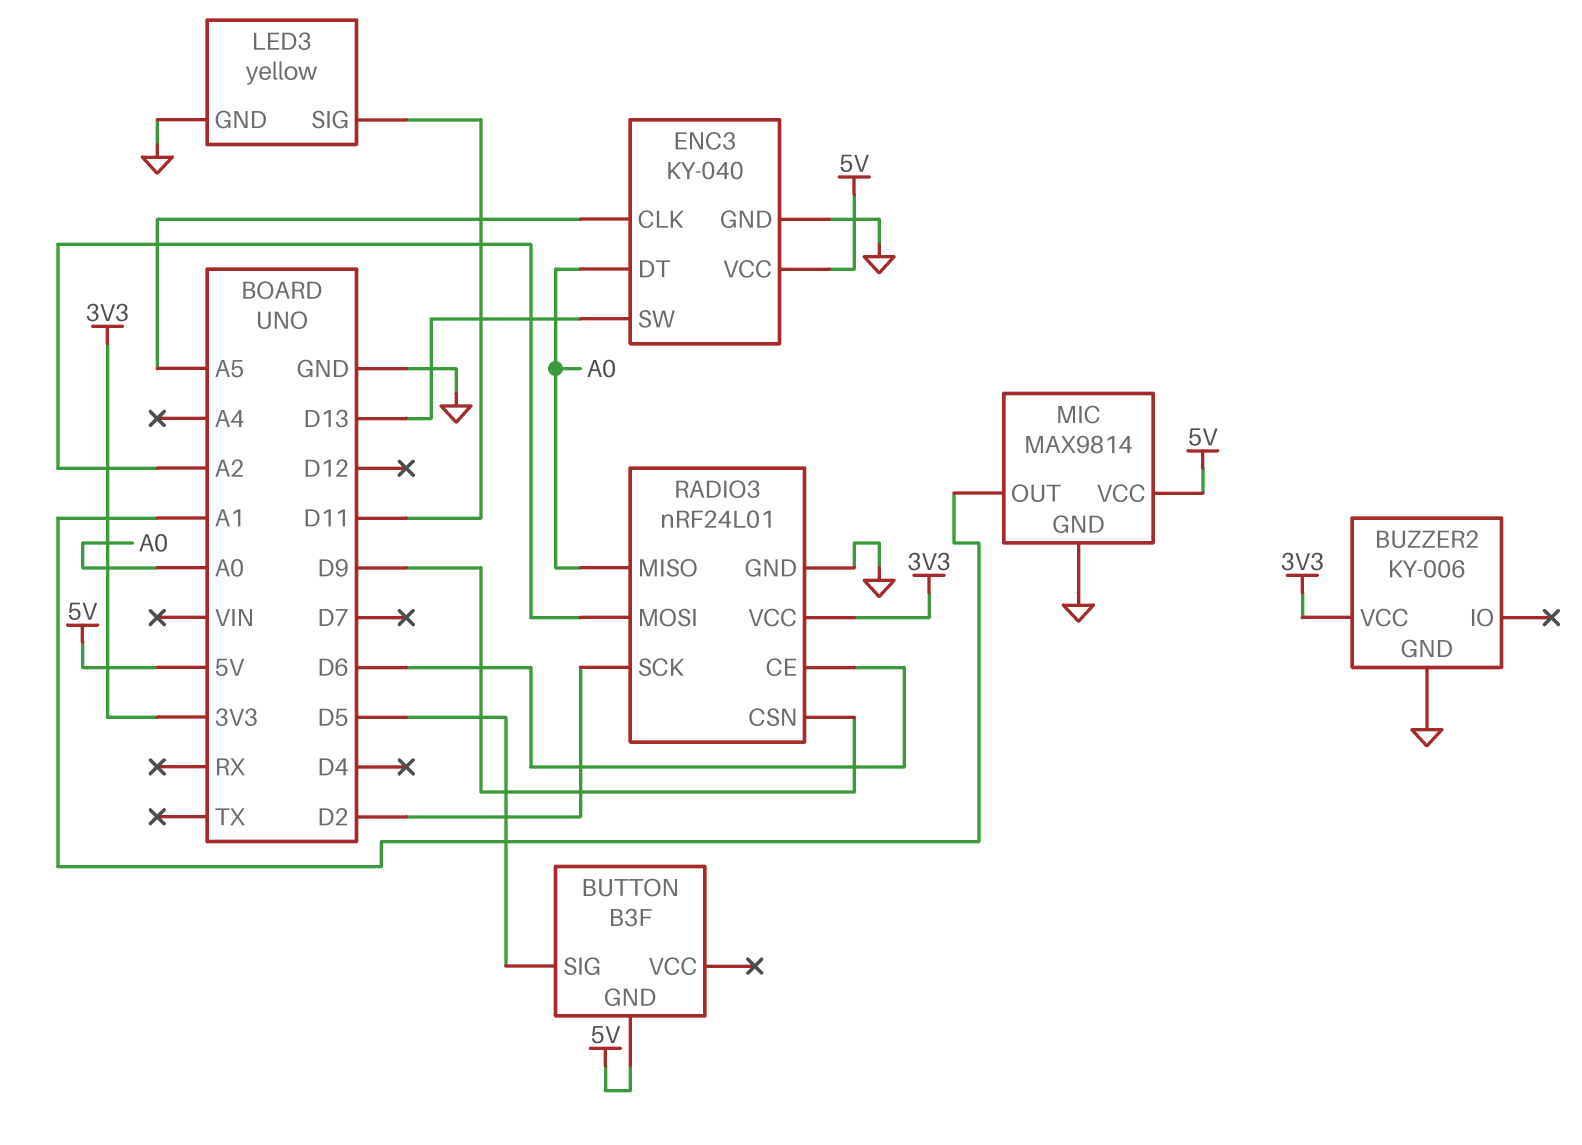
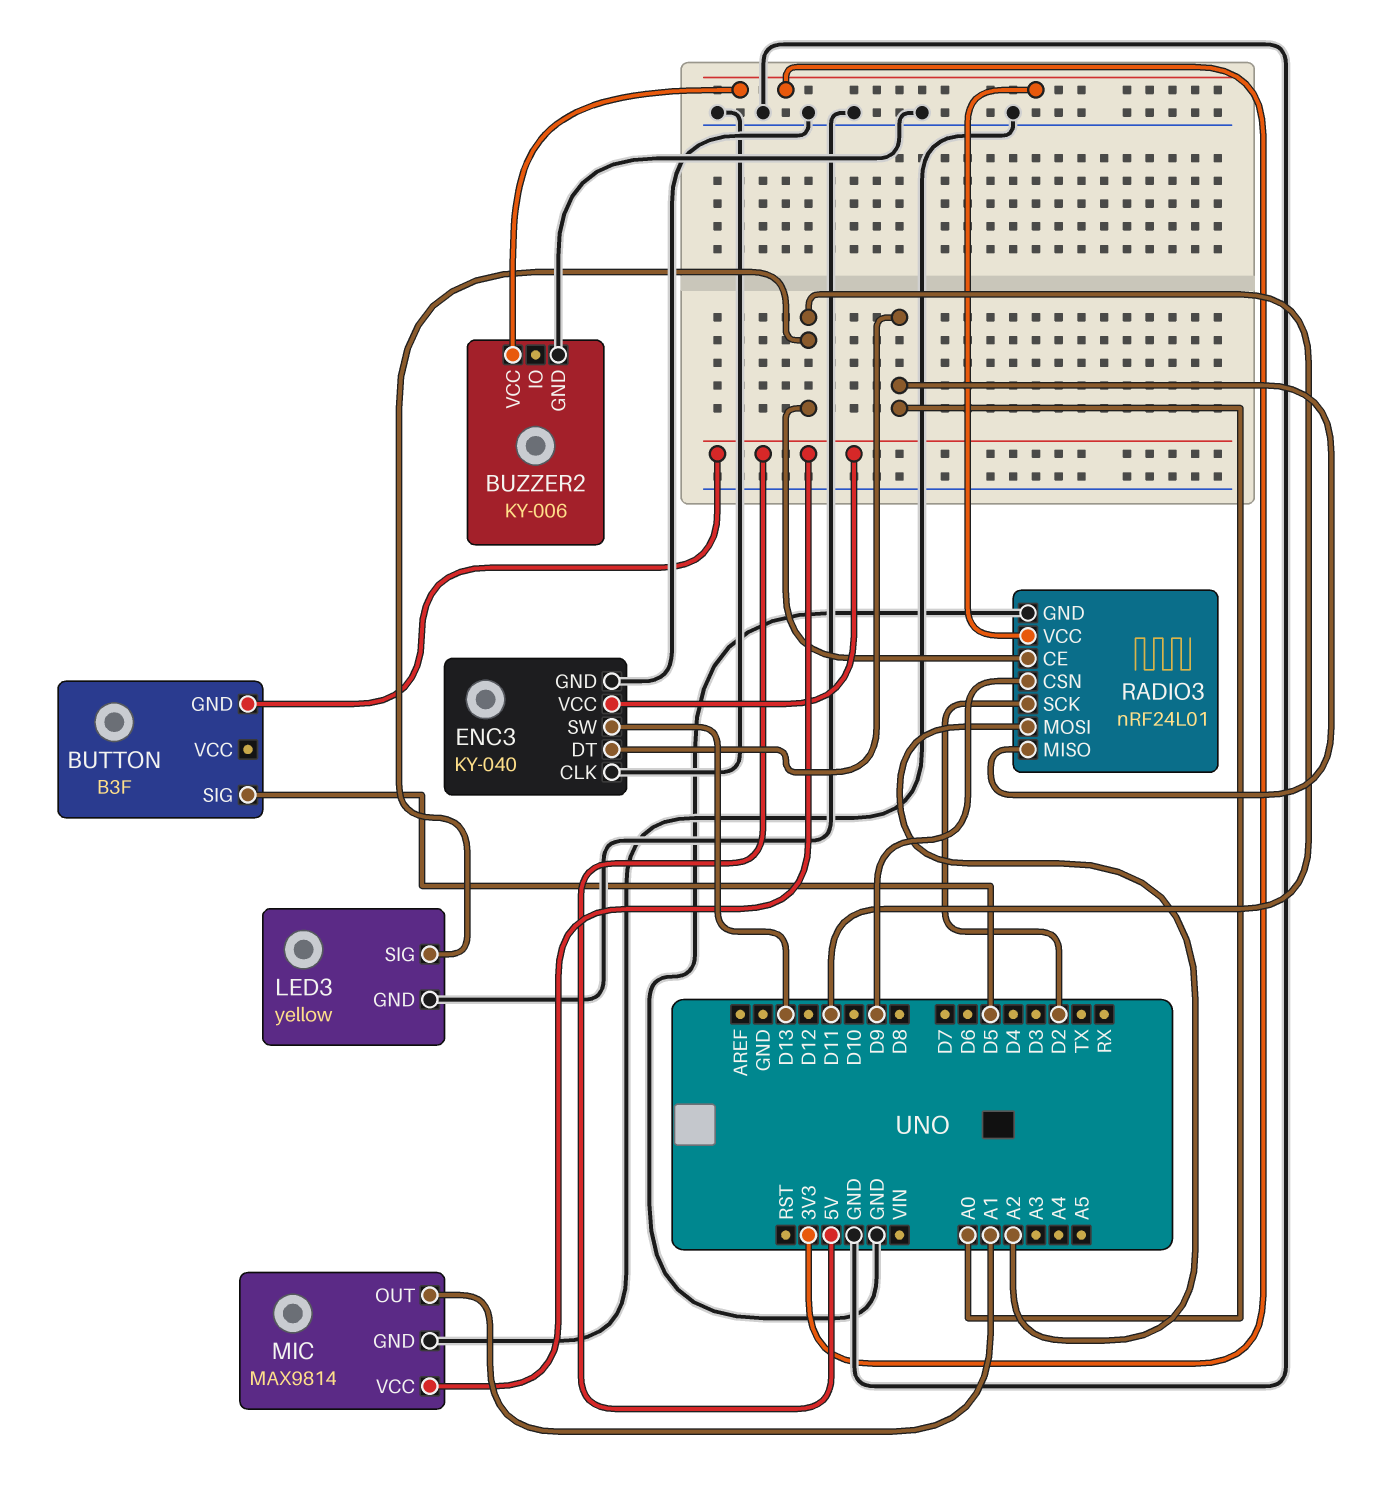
ENC3 pin CLK: A5 -> GND
RADIO3 pin CE: D6 -> D11

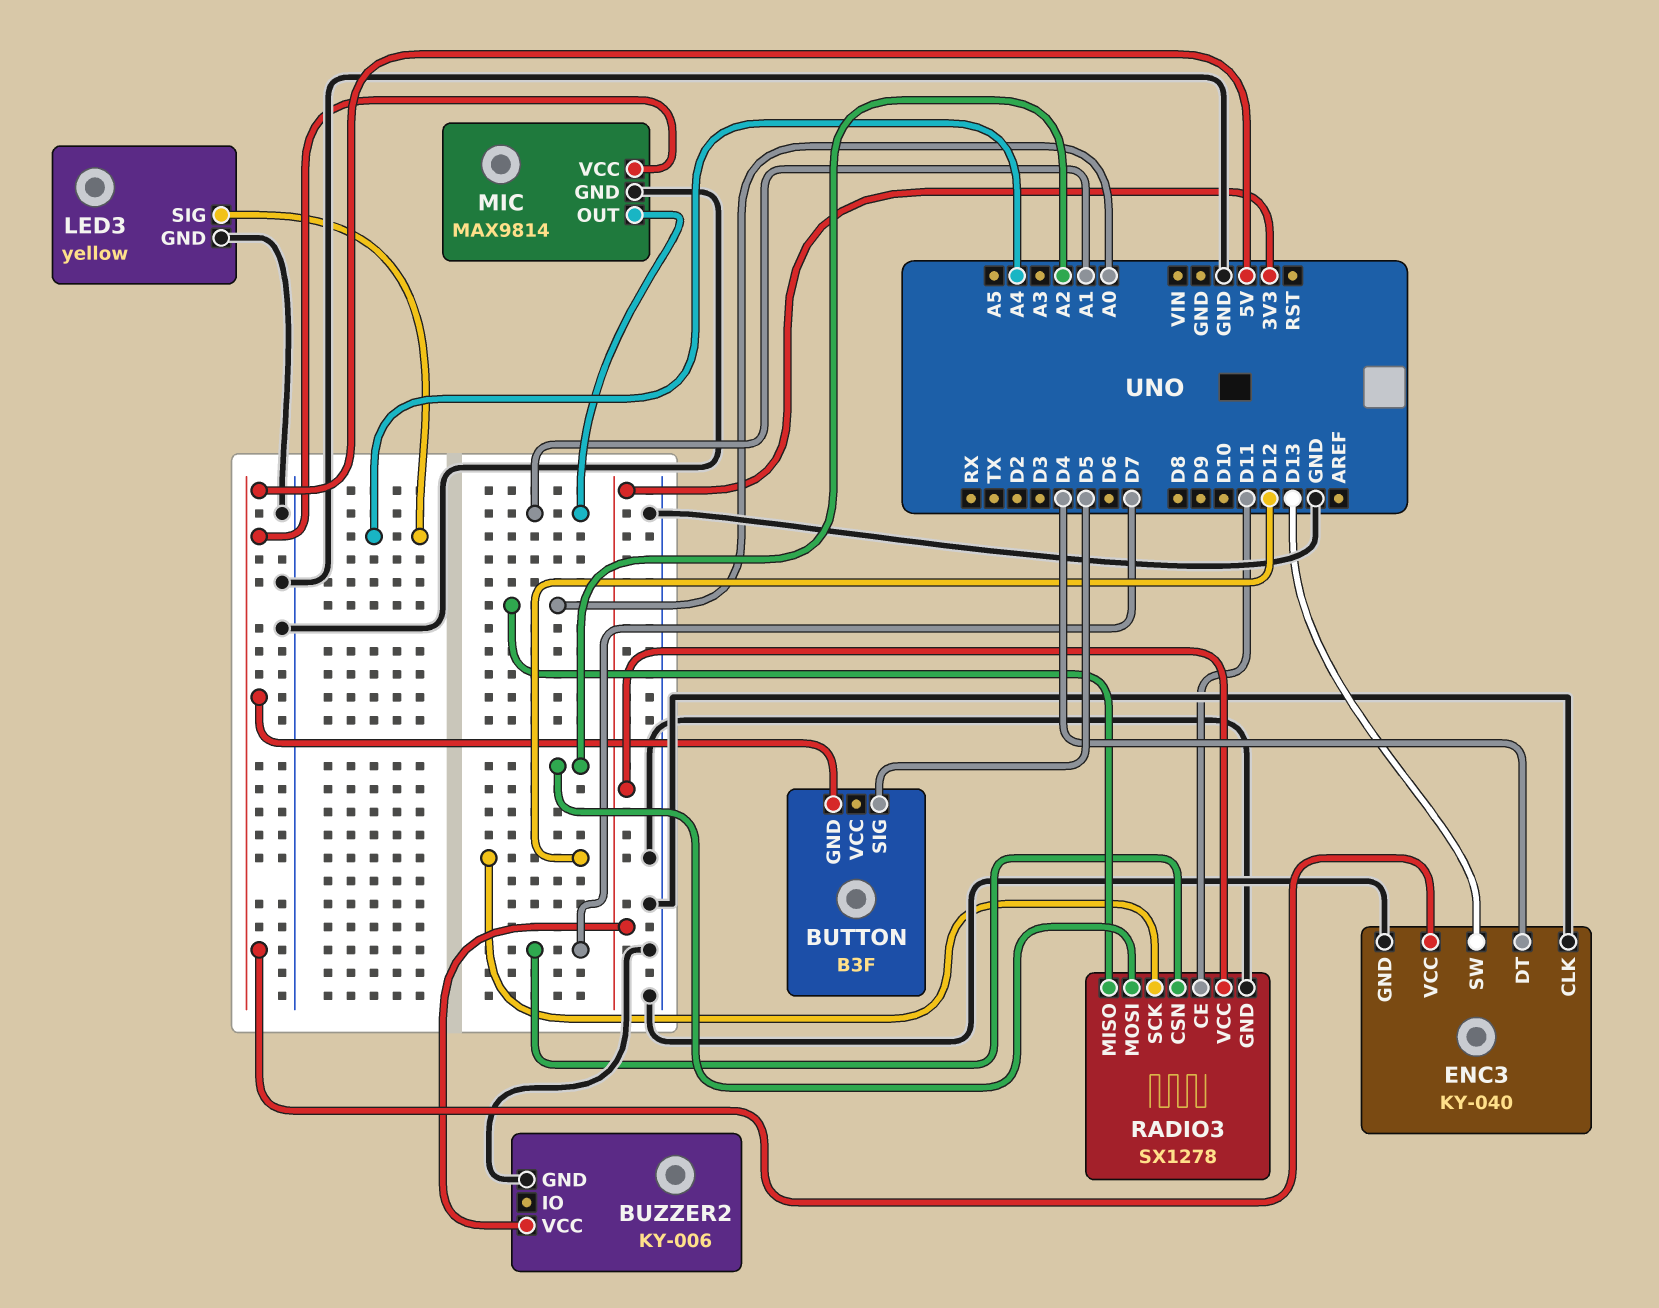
ENC3 pin DT: A0 -> D4
LED3 pin SIG: D11 -> A4
RADIO3: nRF24L01 -> SX1278
RADIO3 pin CSN: D9 -> D7
RADIO3 pin SCK: D2 -> D12

